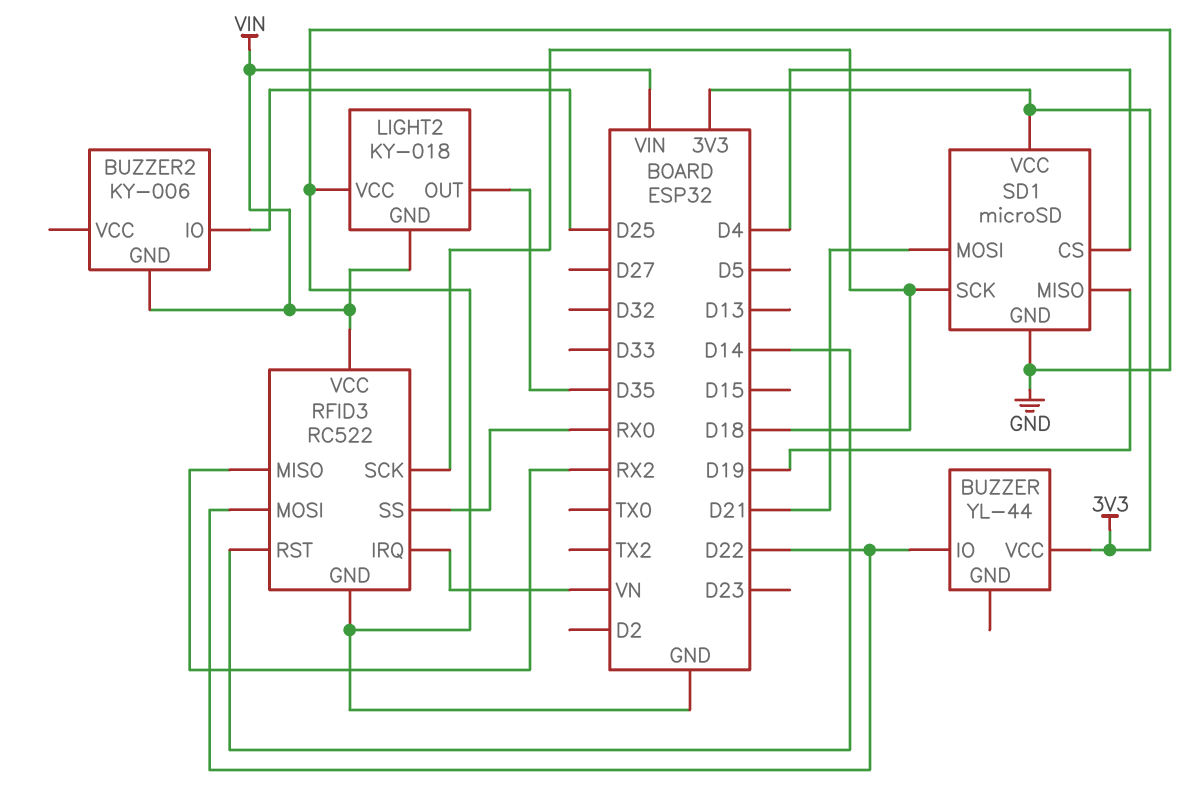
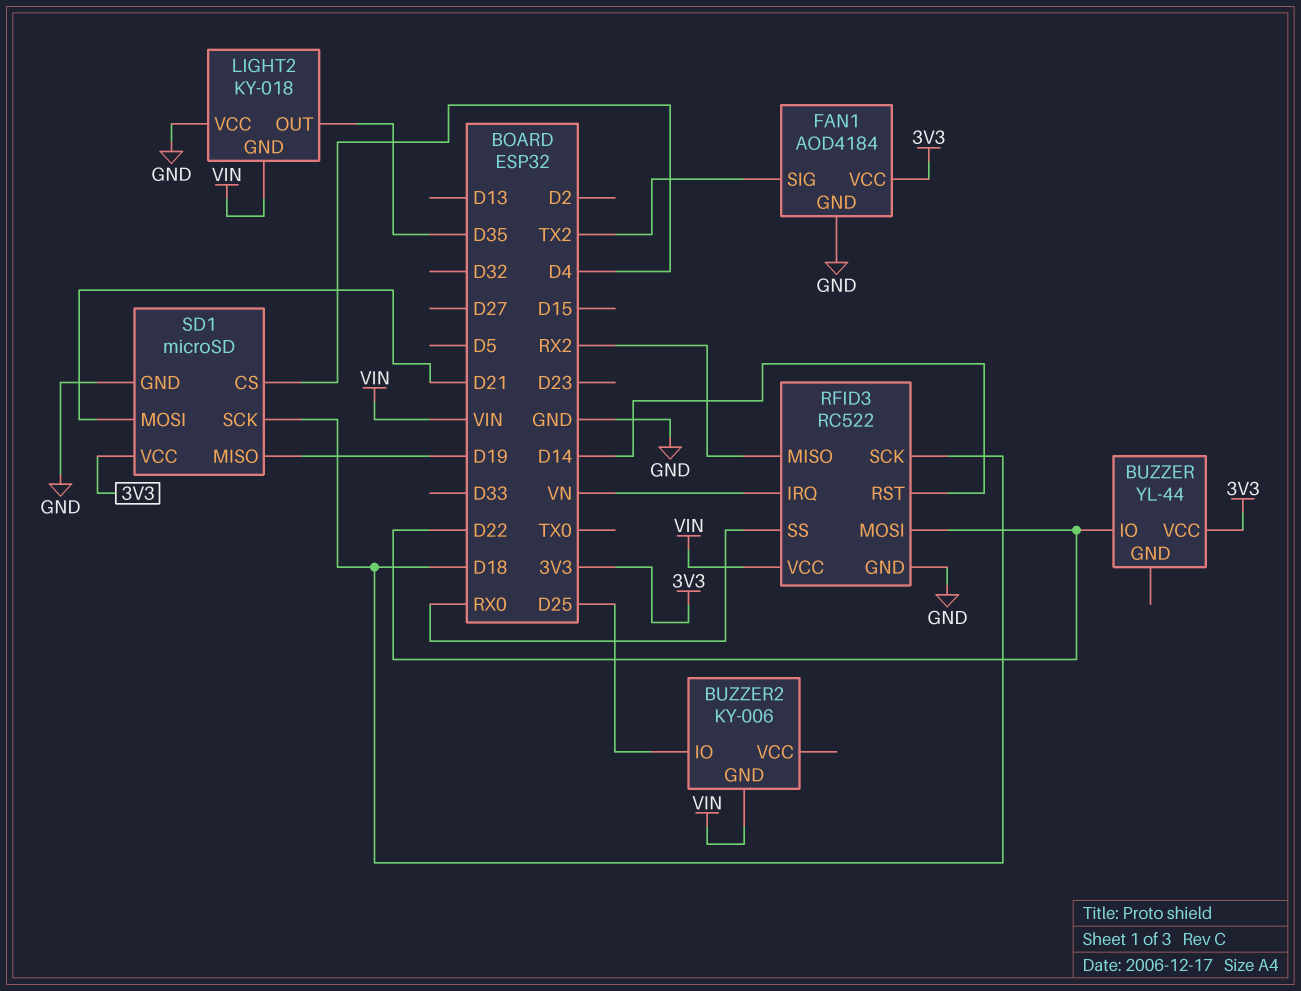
FAN1: none -> AOD4184
FAN1 pin GND: none -> GND
FAN1 pin SIG: none -> TX2
FAN1 pin VCC: none -> 3V3

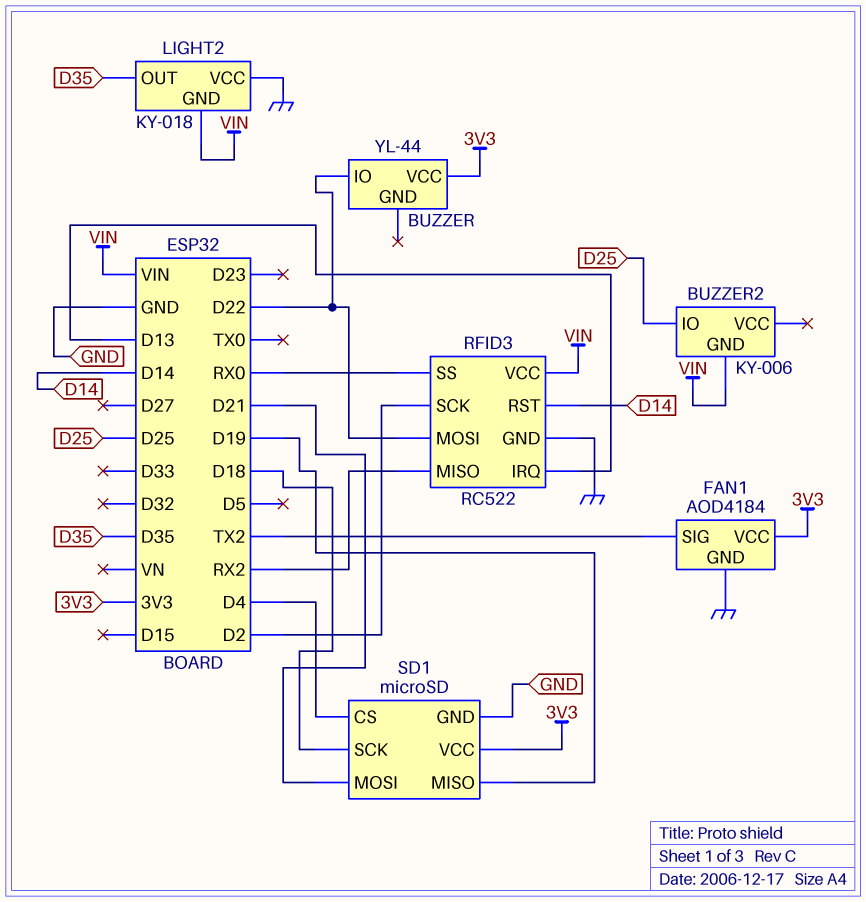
RFID3 pin IRQ: VN -> D13
RFID3 pin SCK: D18 -> D2

